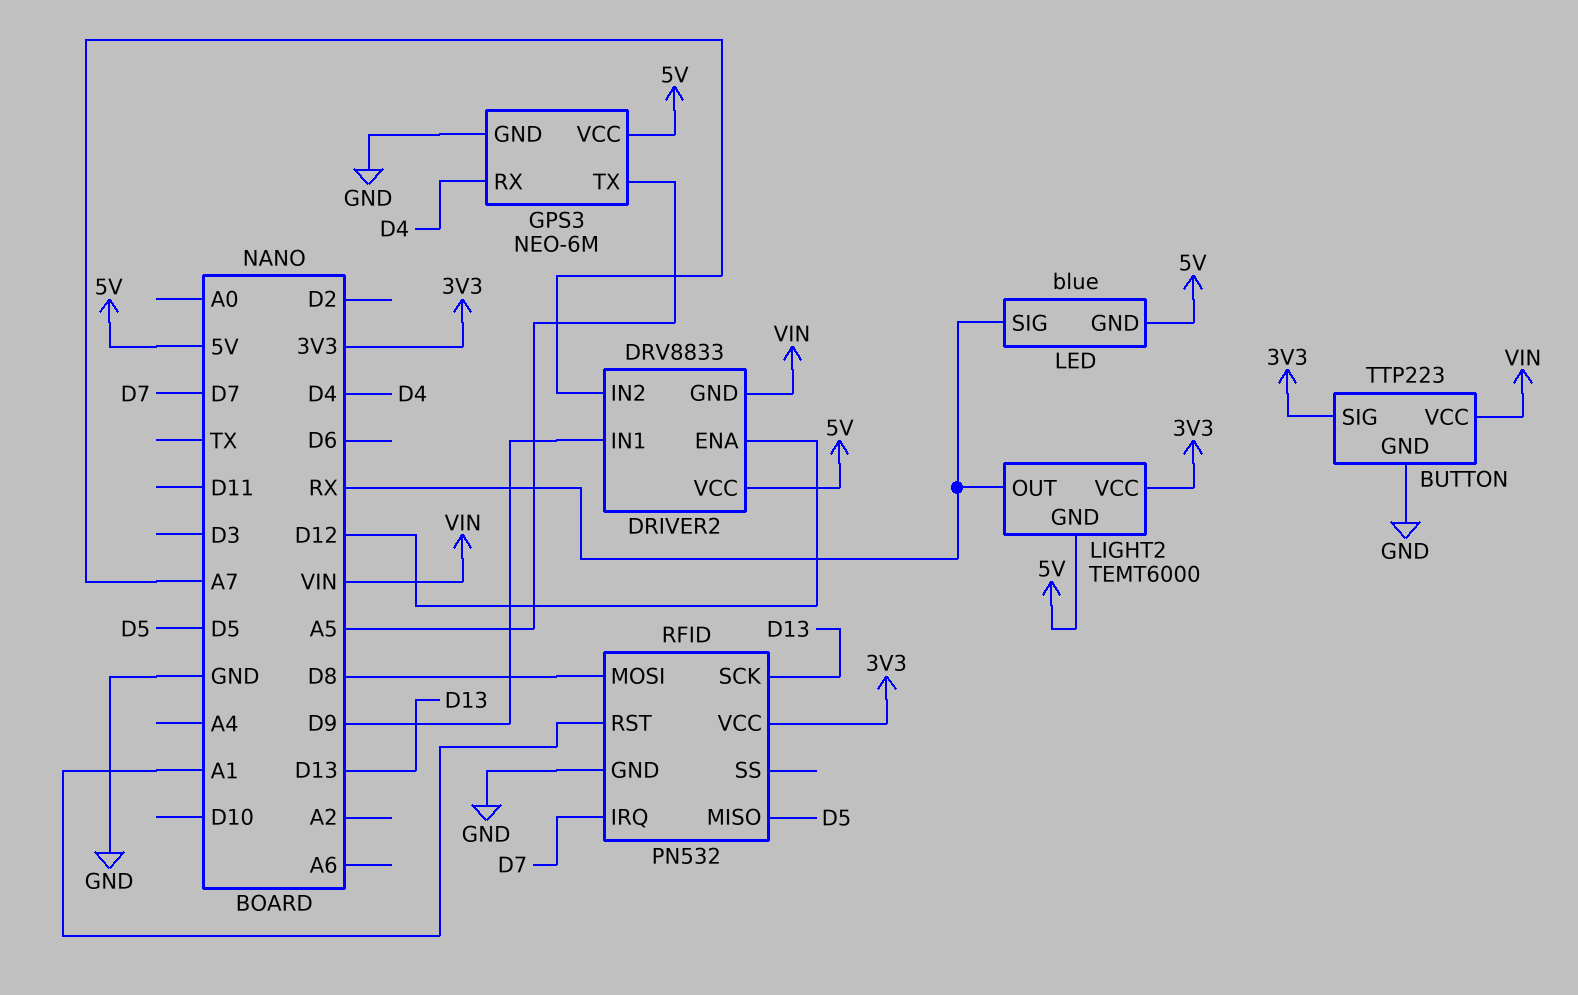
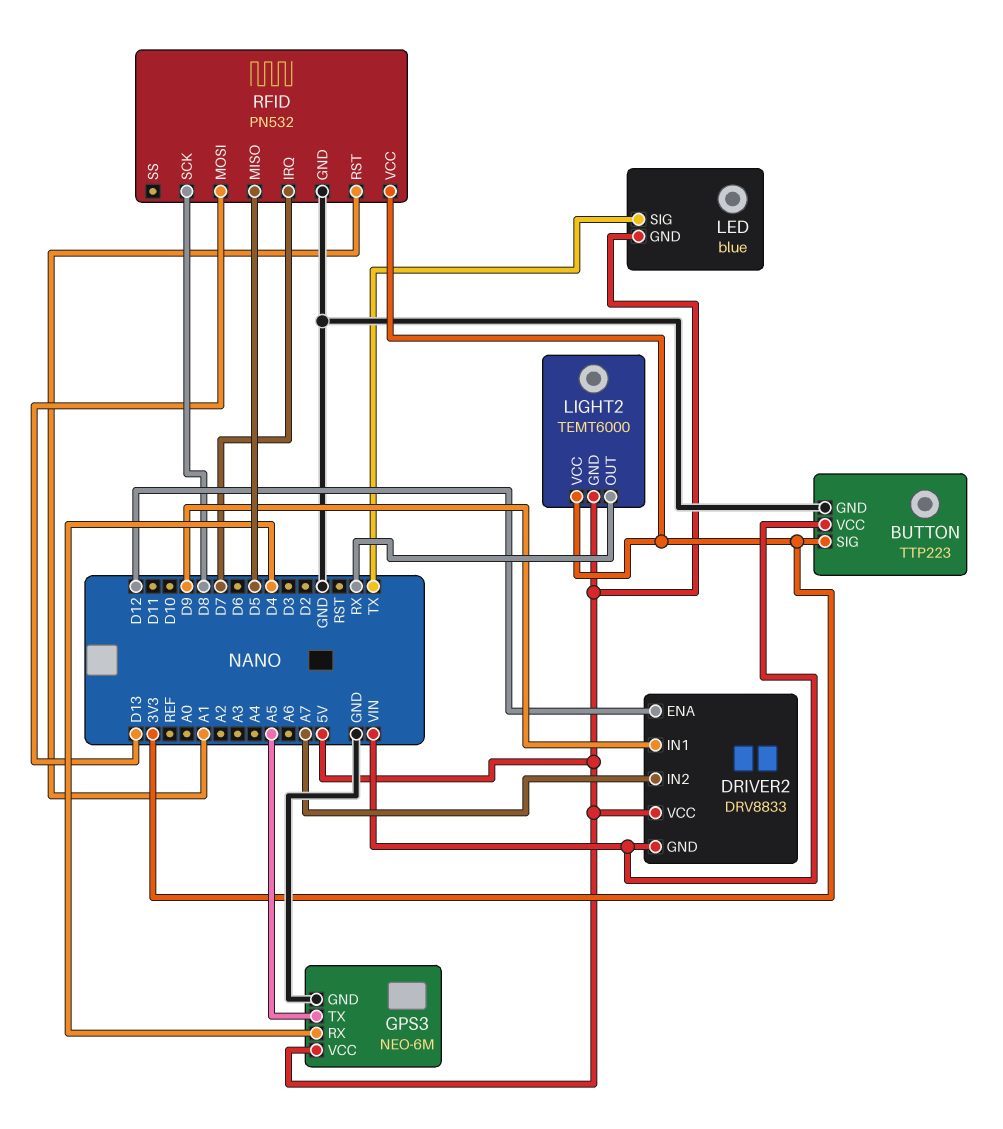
LED pin SIG: RX -> TX
RFID pin MOSI: D8 -> D13
RFID pin SCK: D13 -> D8

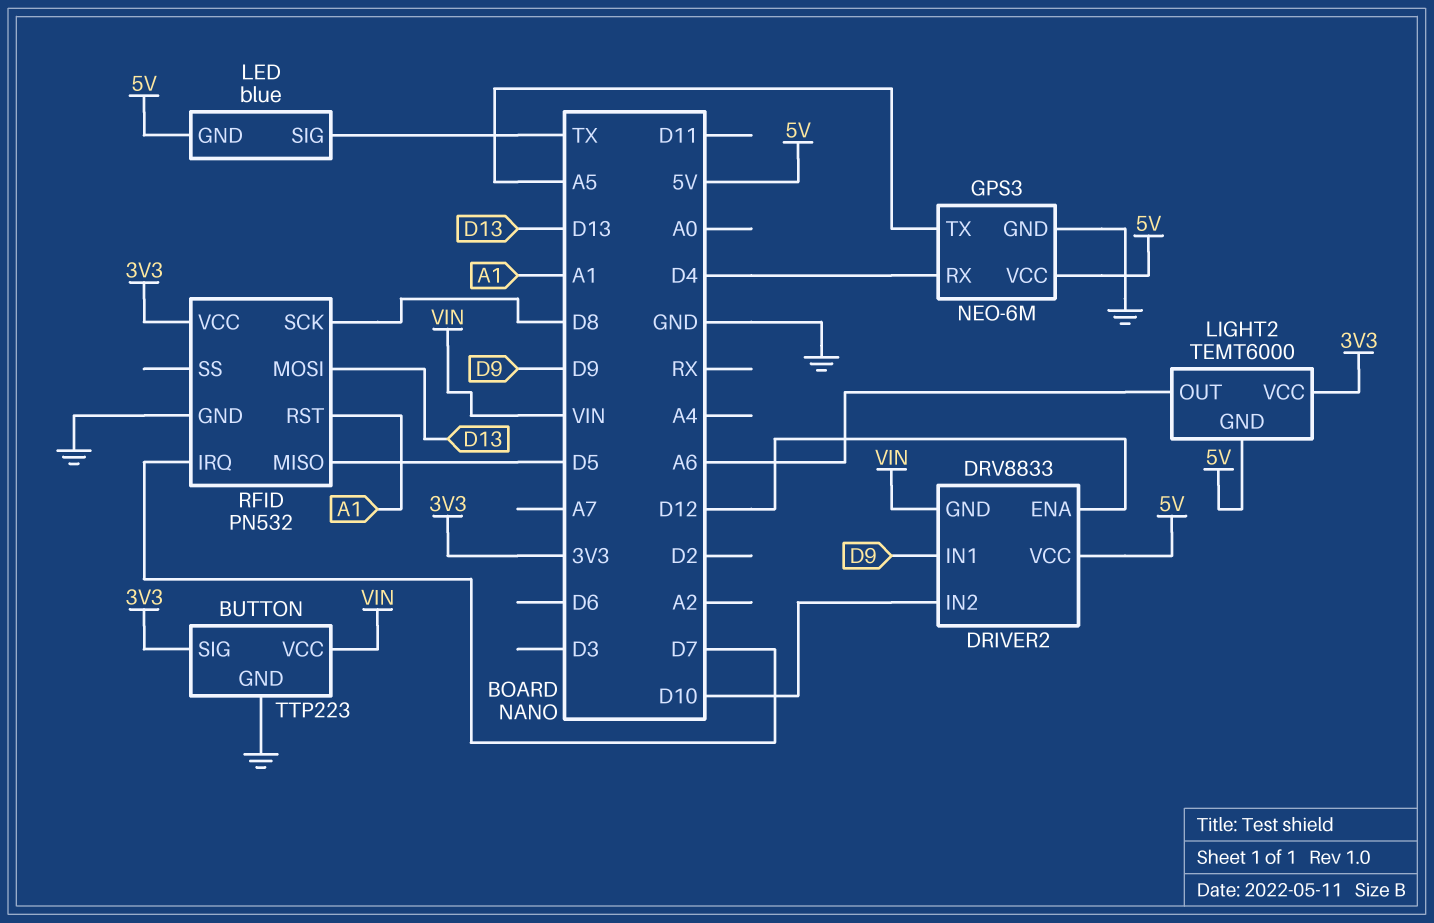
DRIVER2 pin IN2: A7 -> D10
LIGHT2 pin OUT: RX -> A6

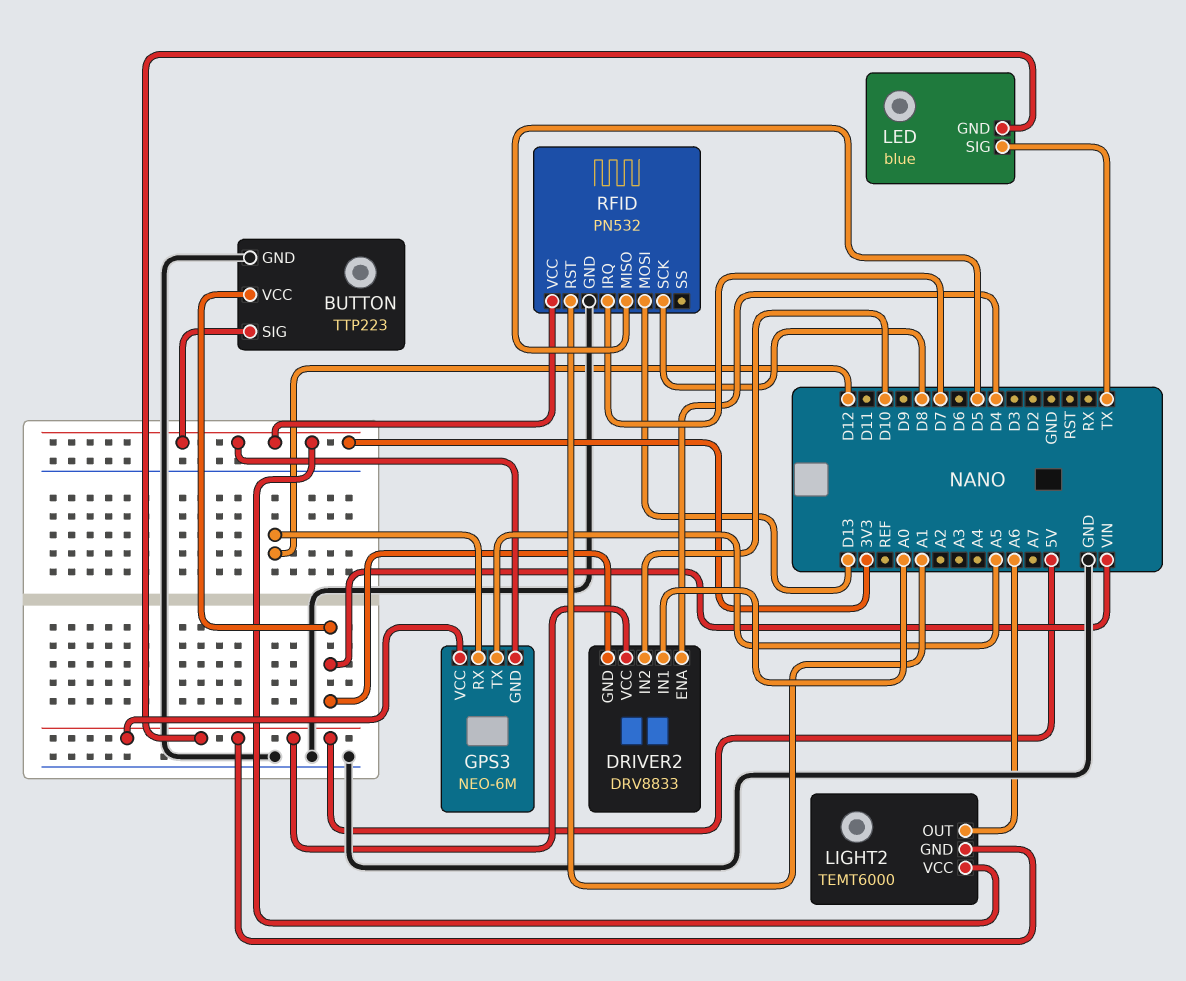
DRIVER2 pin ENA: D12 -> D4
DRIVER2 pin IN1: D9 -> A0
GPS3 pin GND: GND -> 3V3
GPS3 pin RX: D4 -> D12

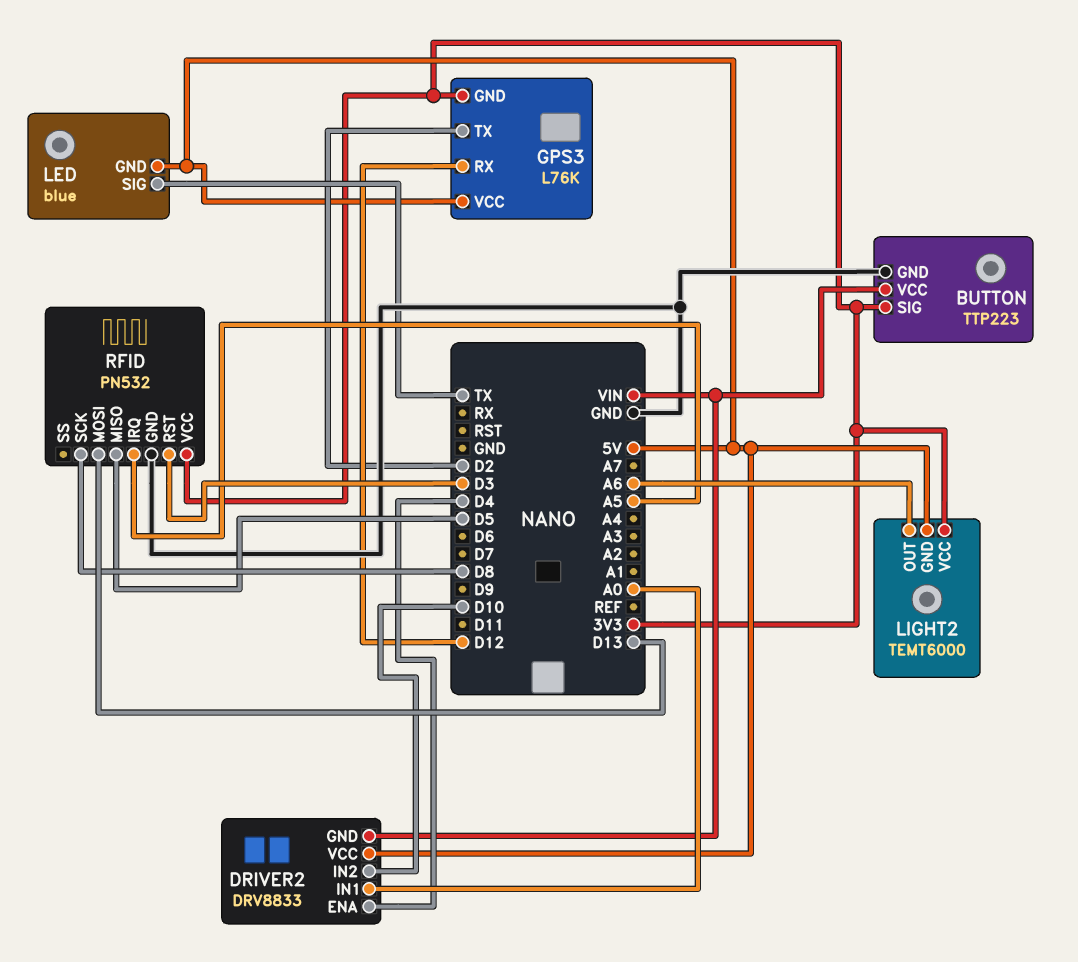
GPS3: NEO-6M -> L76K
GPS3 pin TX: A5 -> D2
RFID pin IRQ: D7 -> A5
RFID pin RST: A1 -> D3

